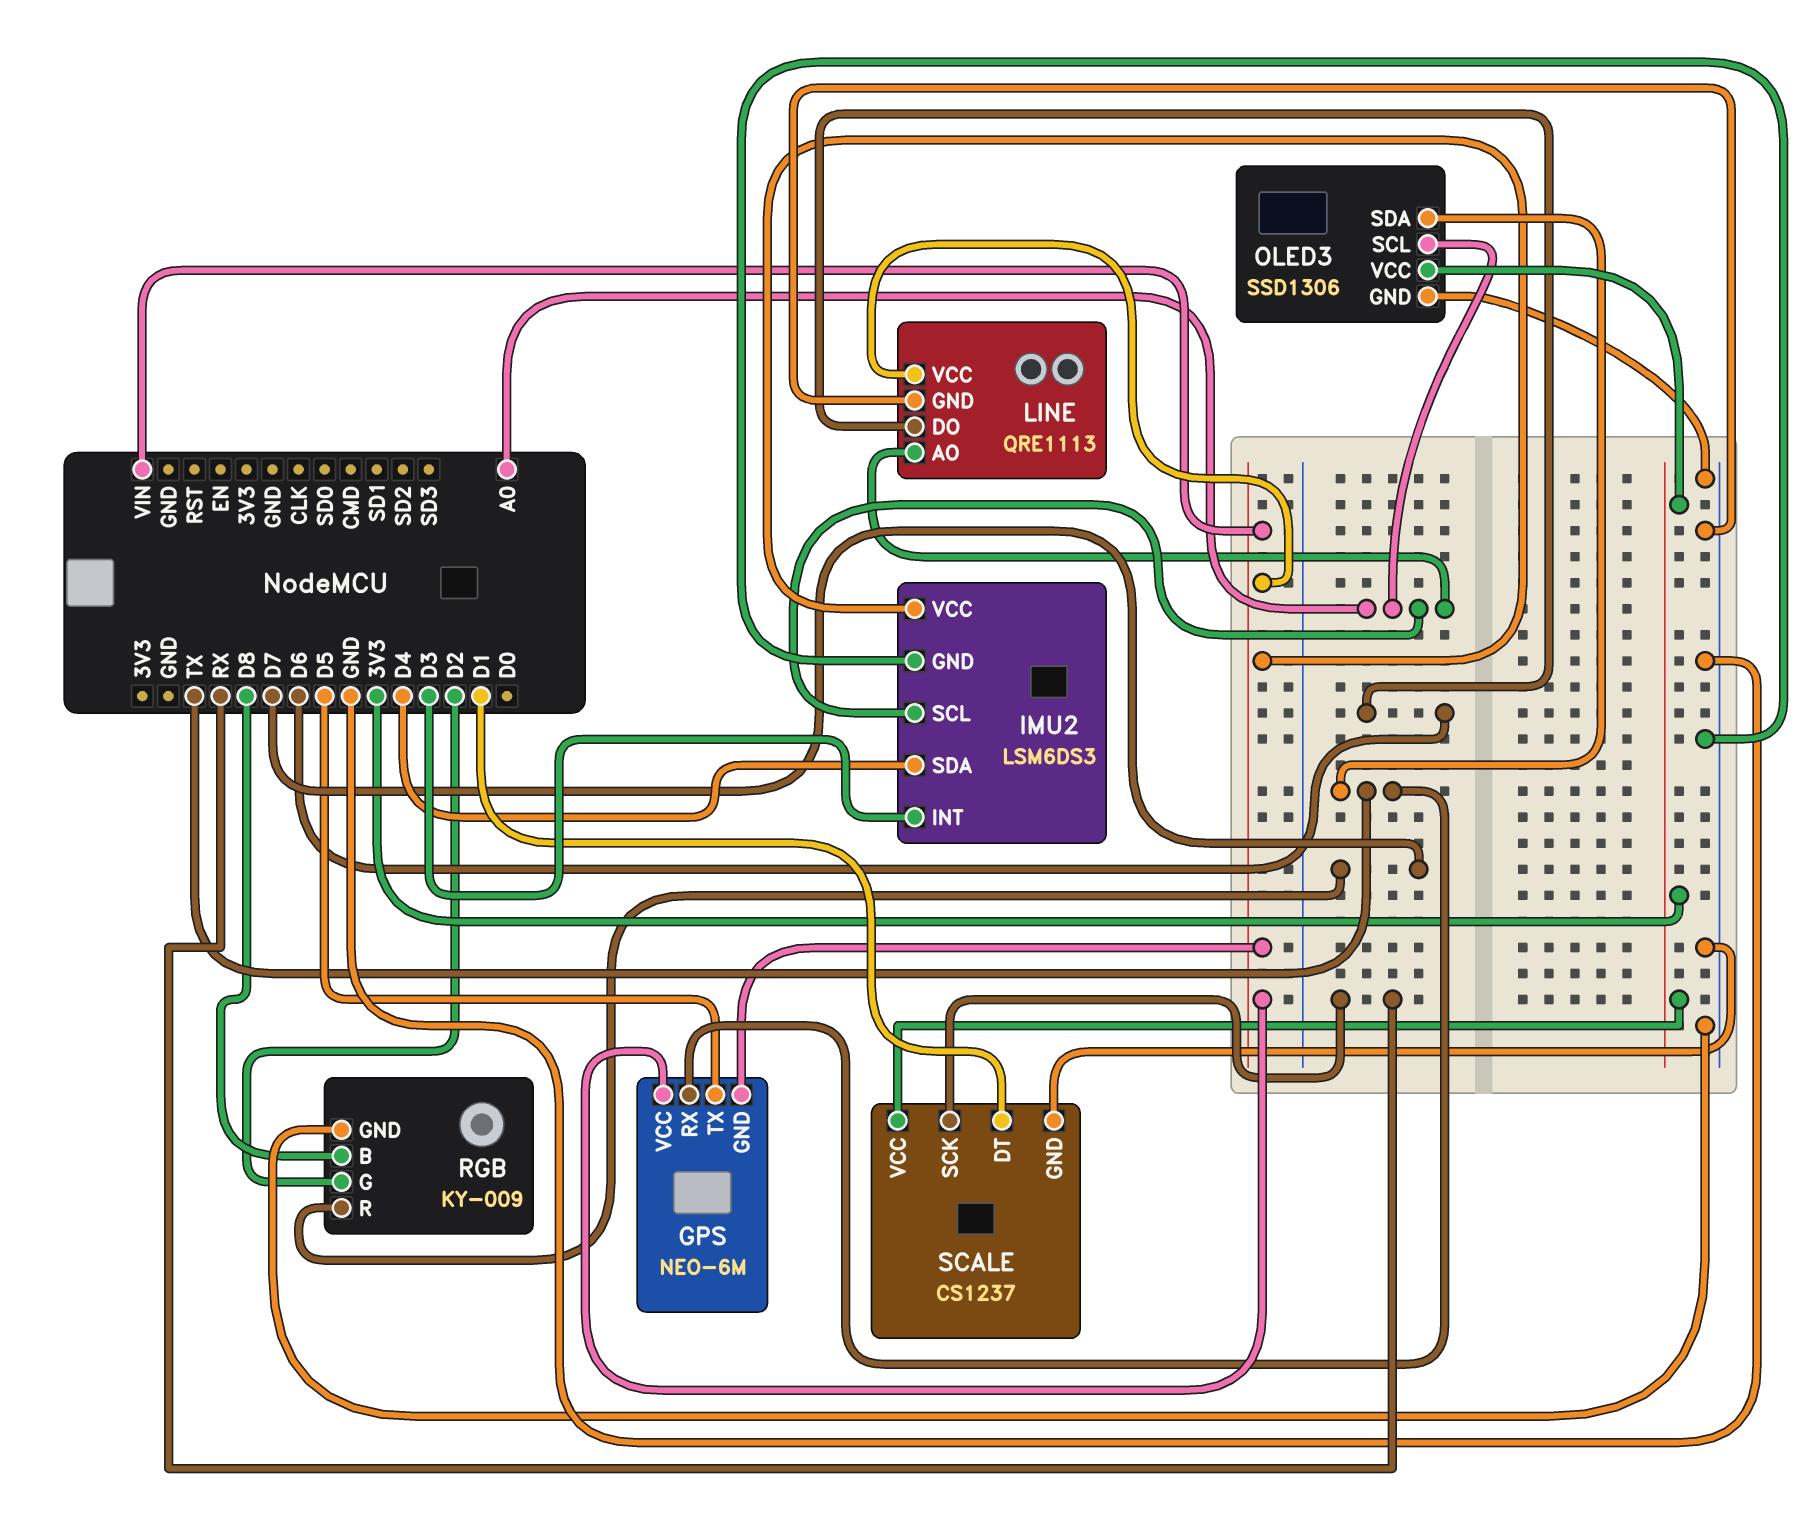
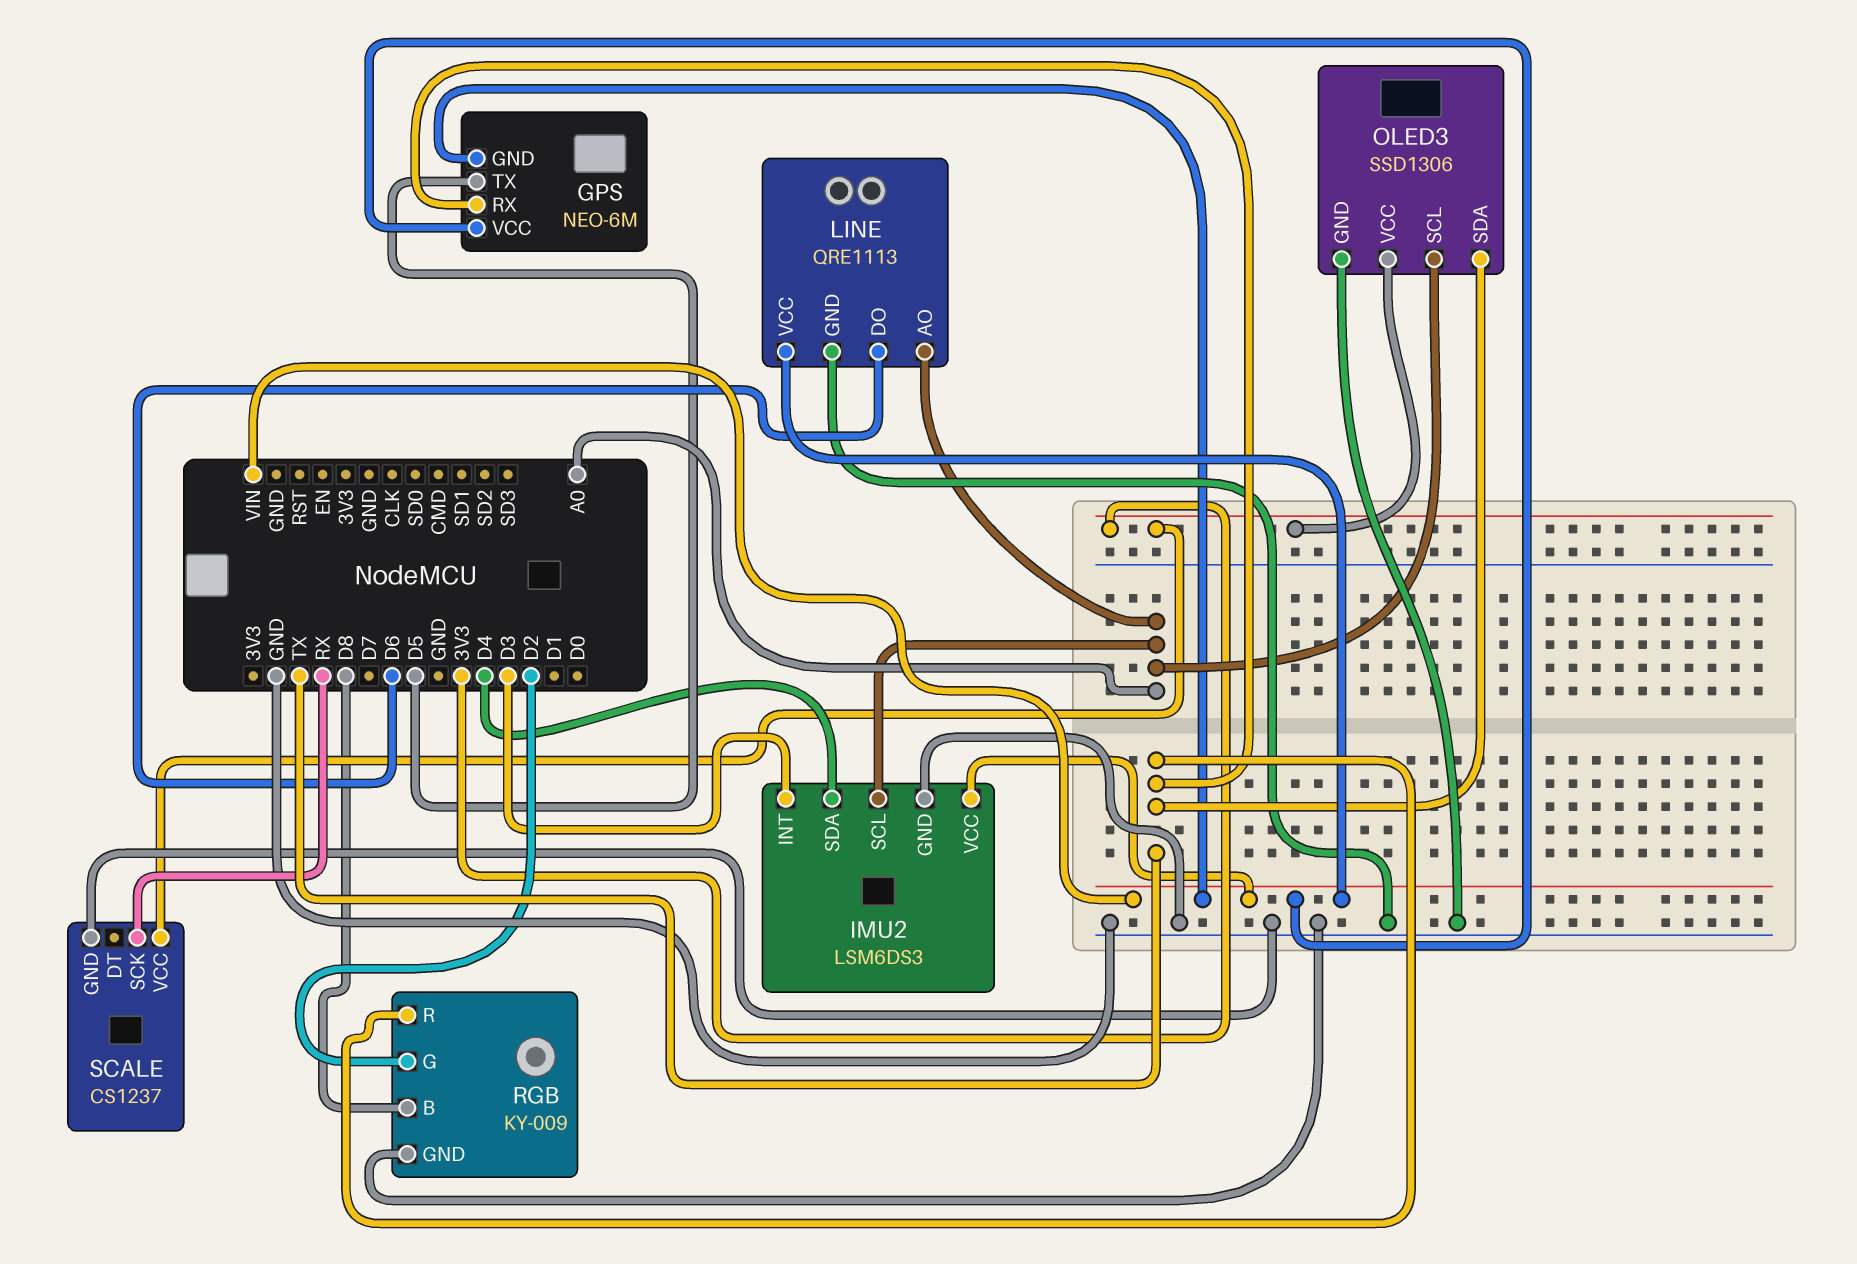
RGB pin R: D7 -> TX
SCALE pin DT: D1 -> none

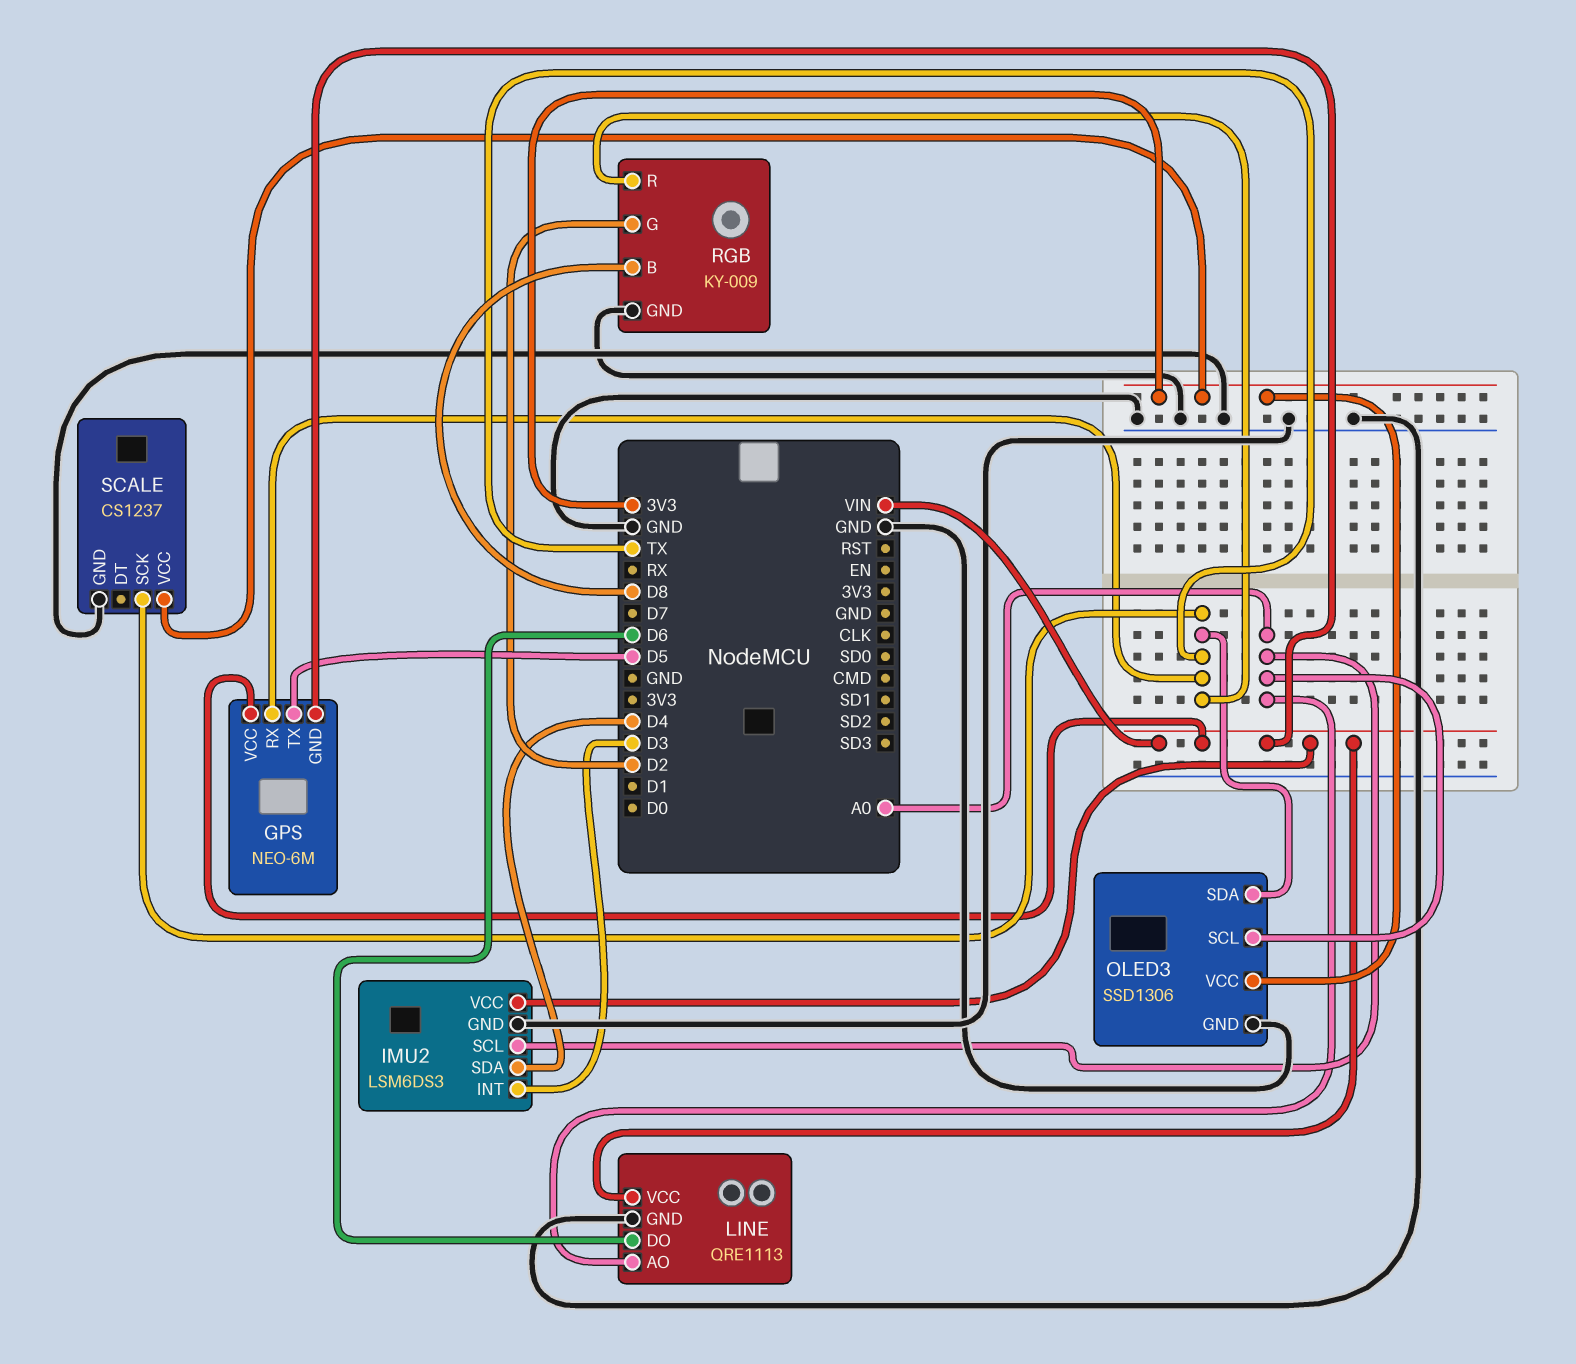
SCALE pin SCK: RX -> TX

